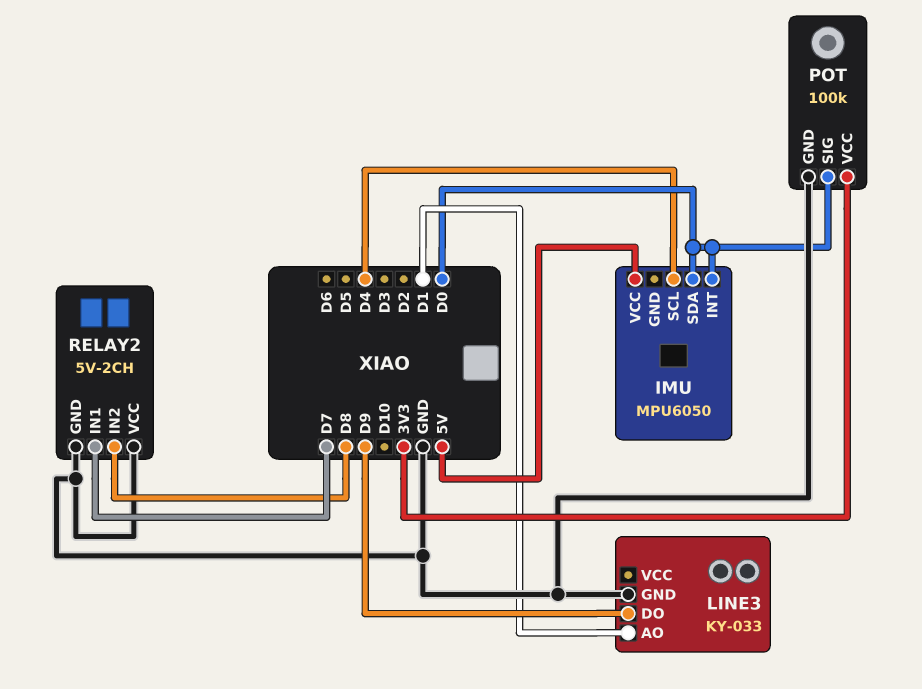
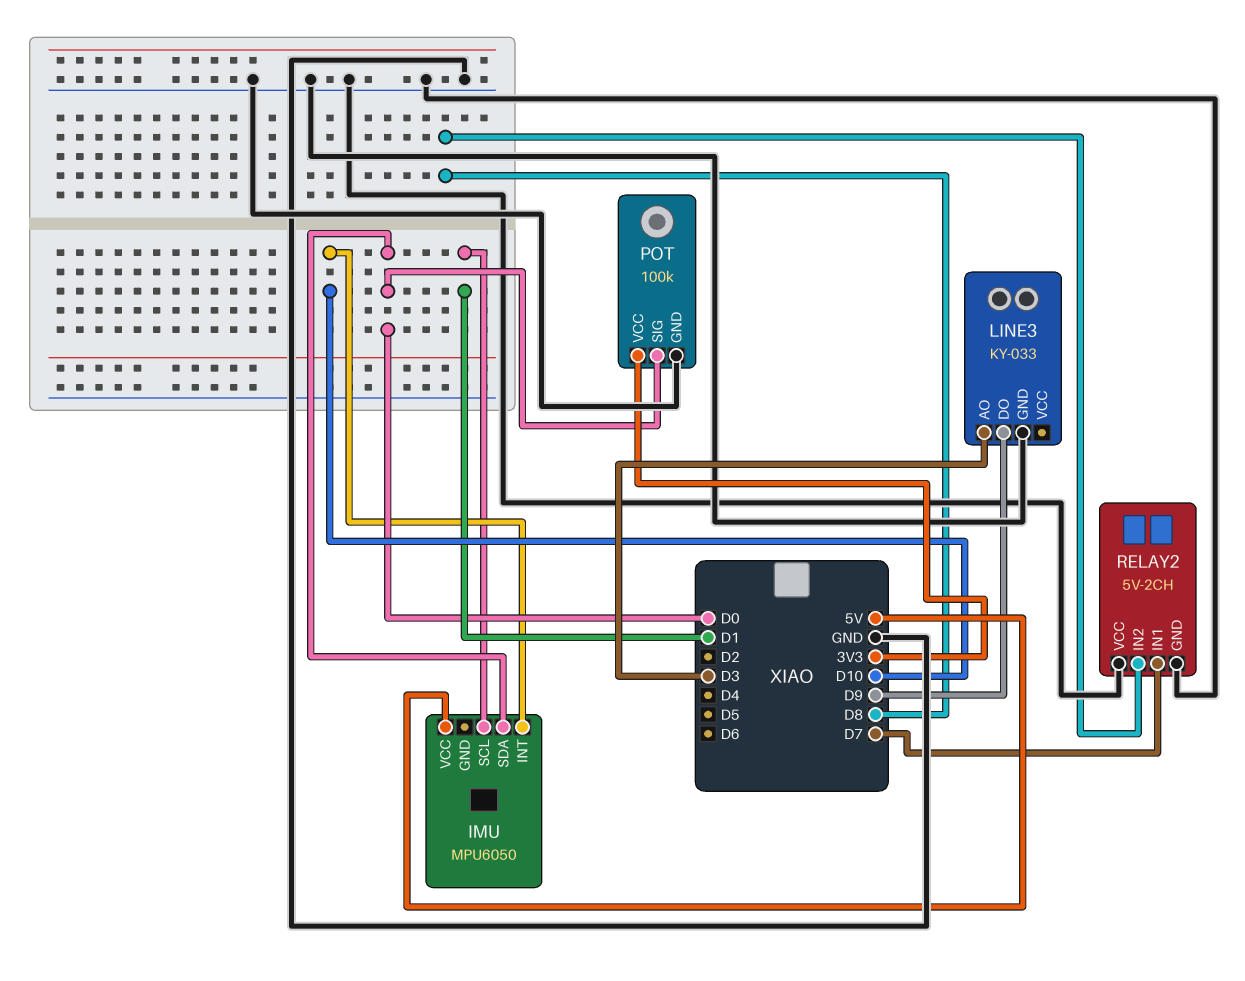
IMU pin INT: D0 -> D10
IMU pin SCL: D4 -> D1
LINE3 pin AO: D1 -> D3

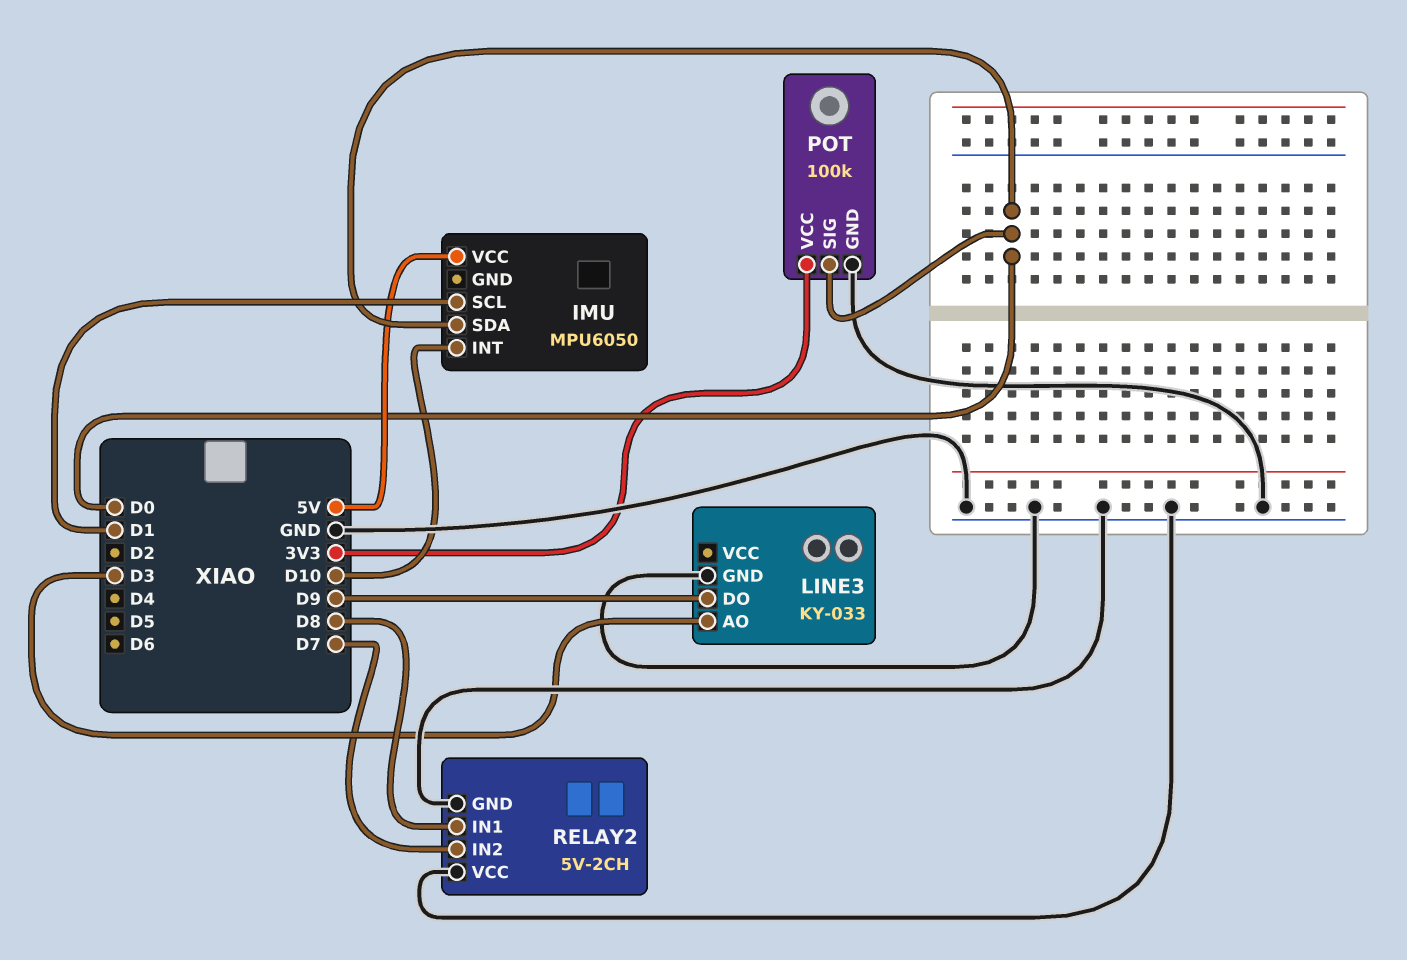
RELAY2 pin IN1: D7 -> D8
RELAY2 pin IN2: D8 -> D7

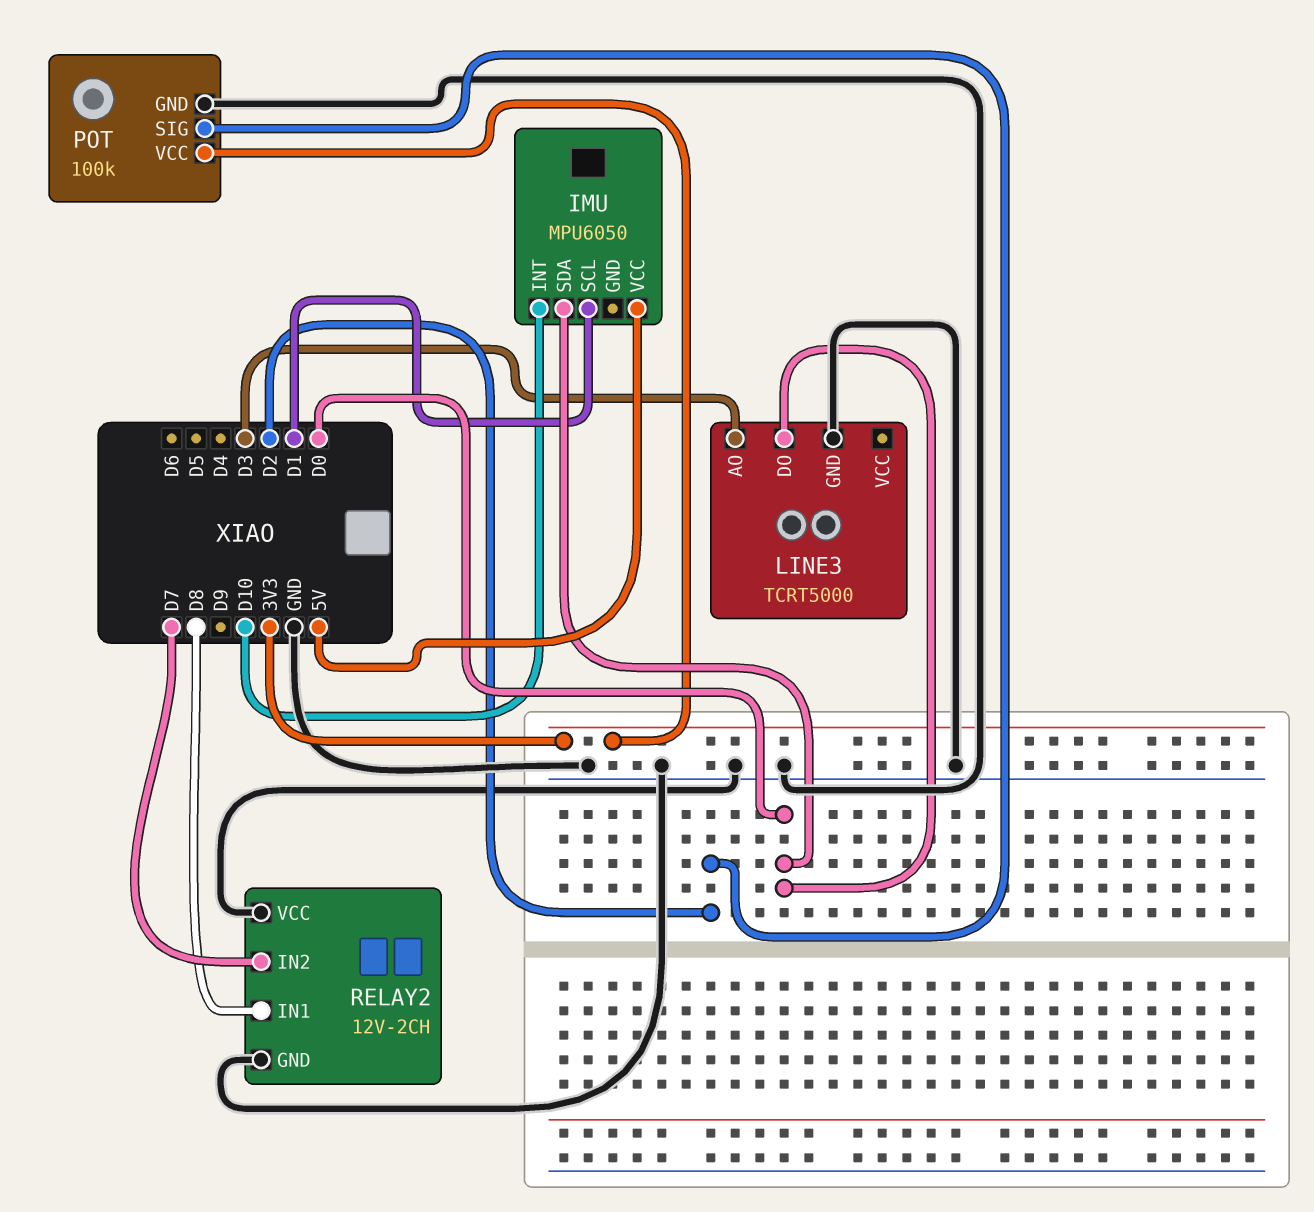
LINE3: KY-033 -> TCRT5000
LINE3 pin DO: D9 -> D0
POT pin SIG: D0 -> D2
RELAY2: 5V-2CH -> 12V-2CH

